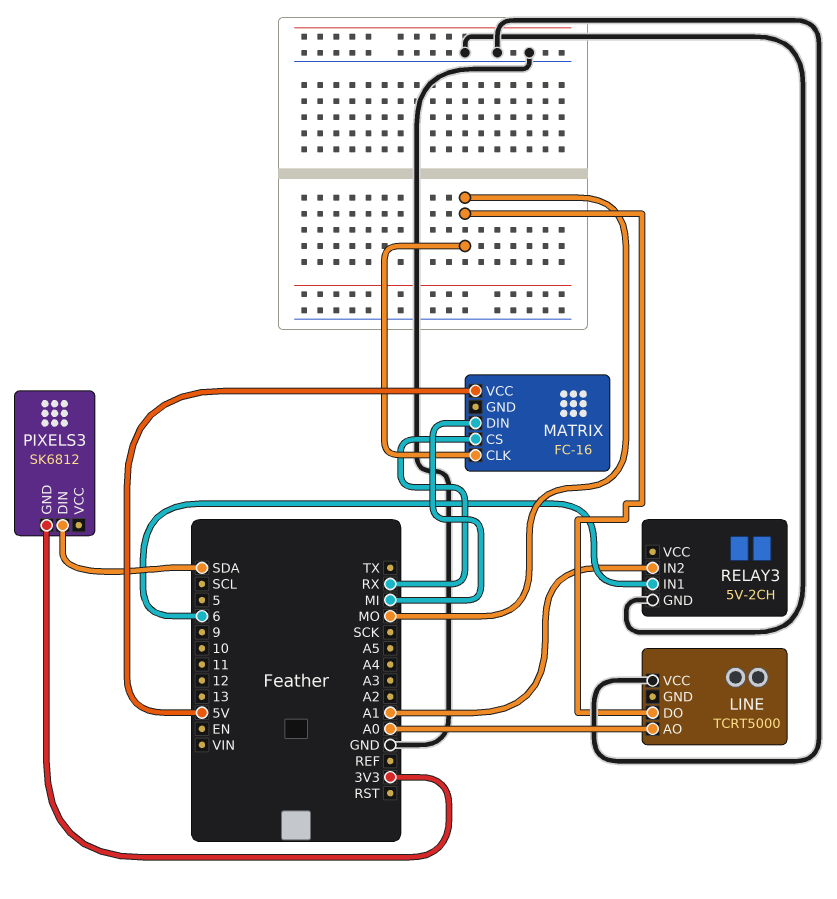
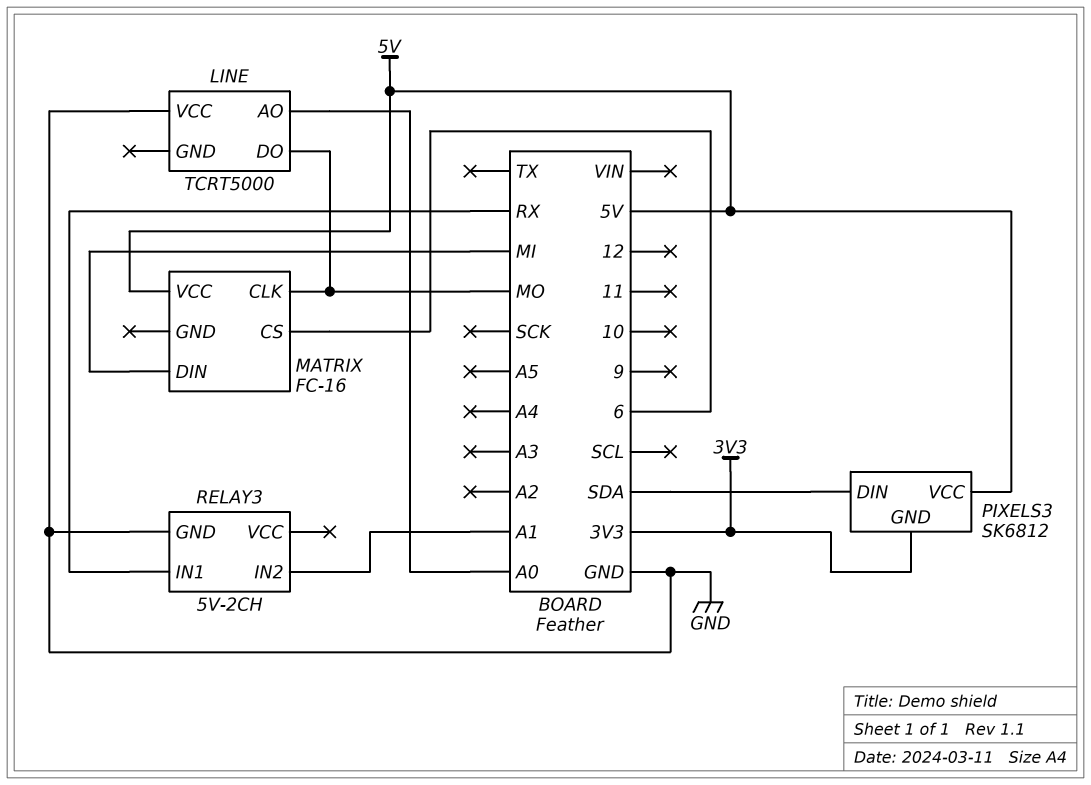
MATRIX pin CS: RX -> 6
PIXELS3 pin VCC: none -> 5V
RELAY3 pin IN1: 6 -> RX

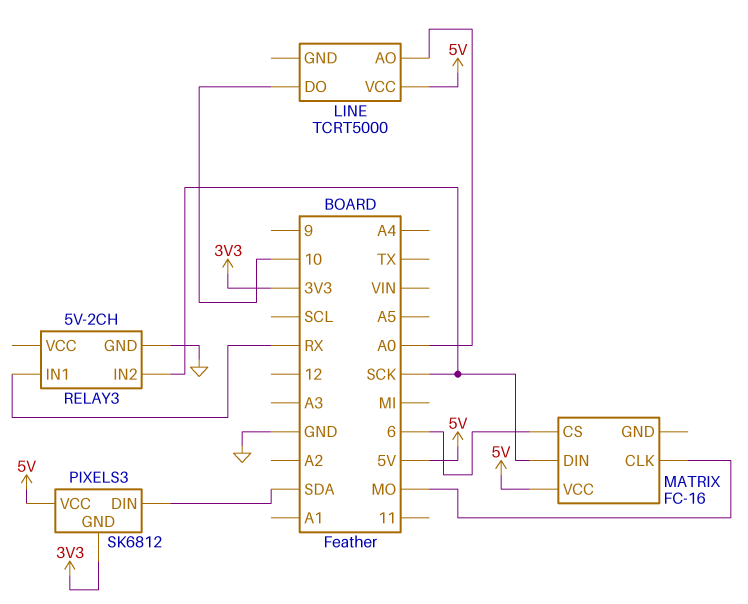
LINE pin DO: MO -> 10
LINE pin VCC: GND -> 5V
MATRIX pin DIN: MI -> SCK
RELAY3 pin IN2: A1 -> SCK

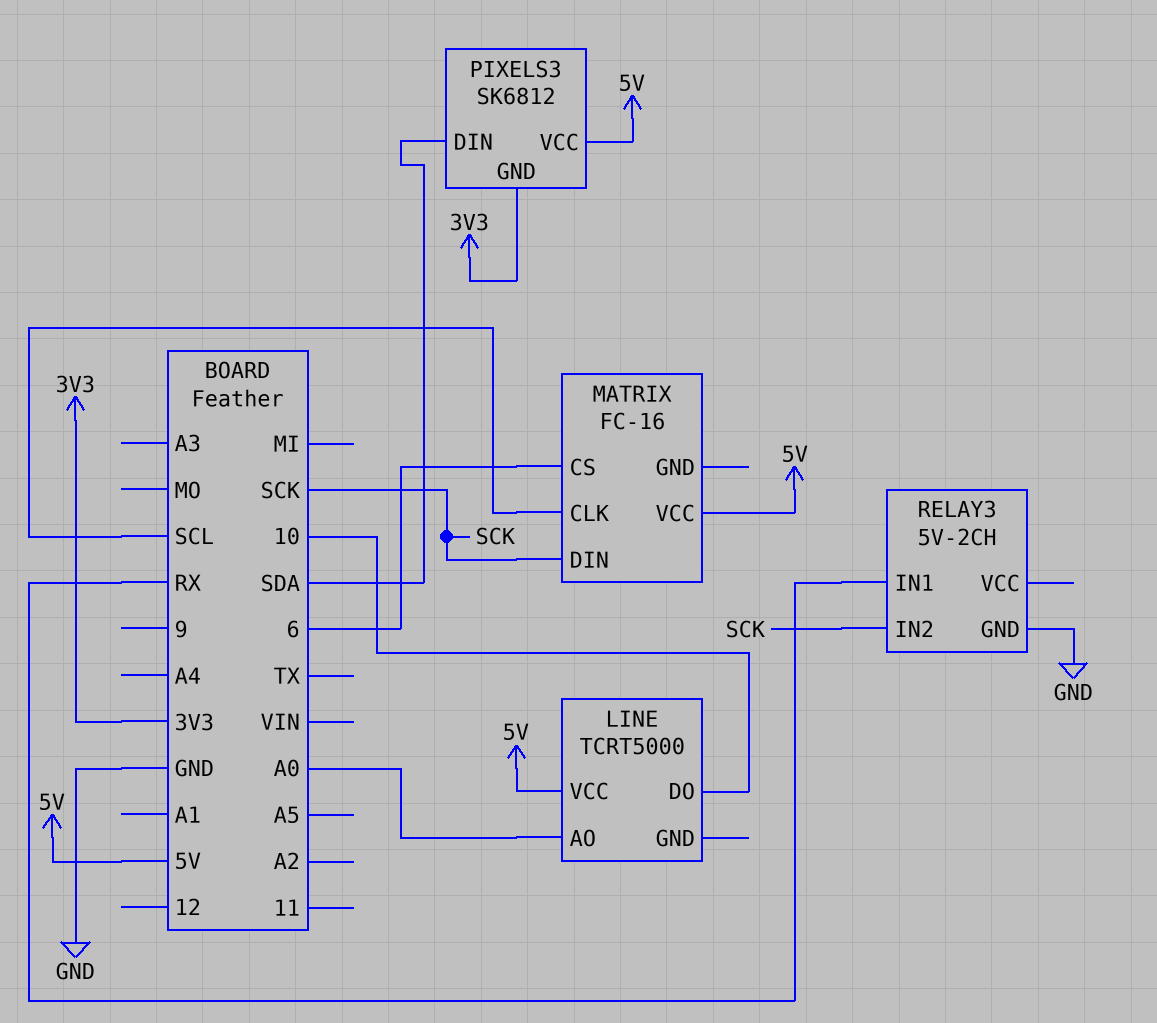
MATRIX pin CLK: MO -> SCL

